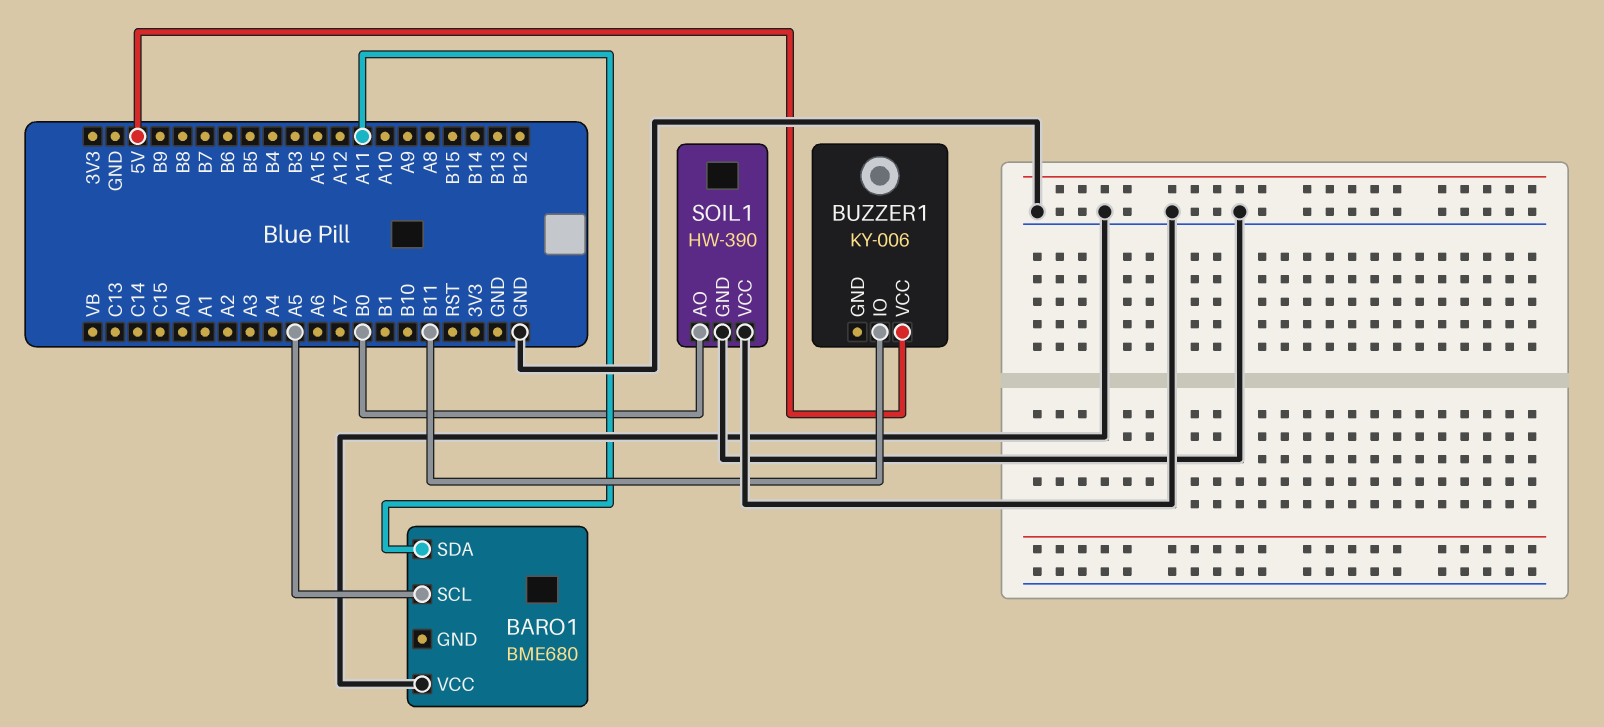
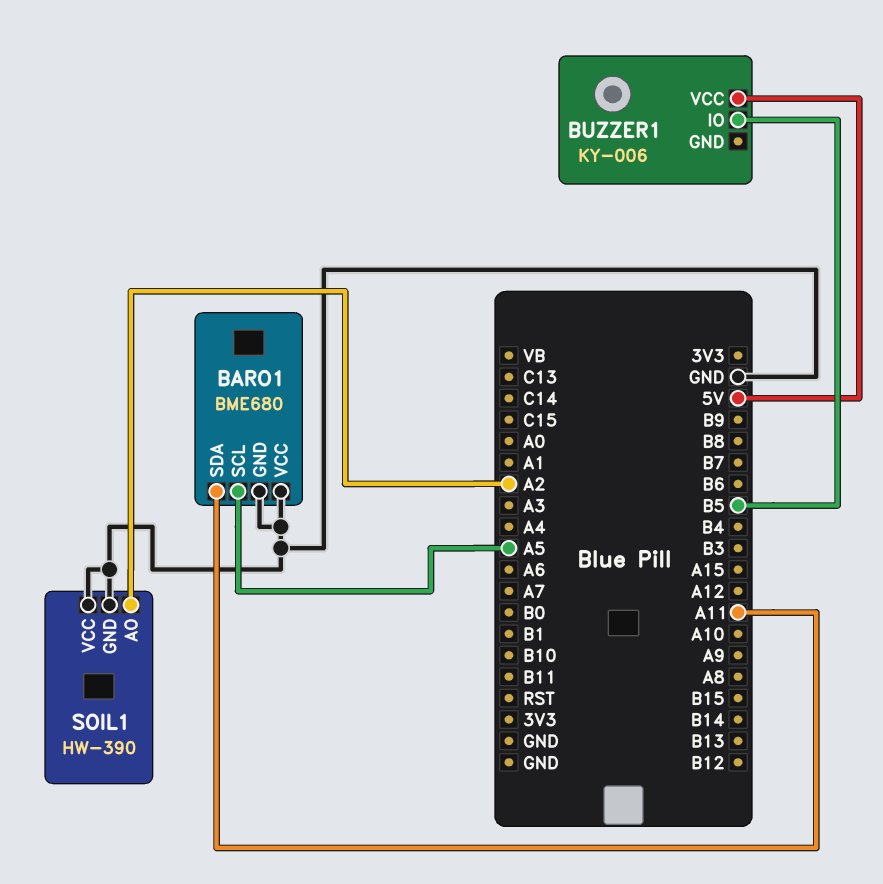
BARO1 pin GND: none -> GND
BUZZER1 pin IO: B11 -> B5
SOIL1 pin AO: B0 -> A2

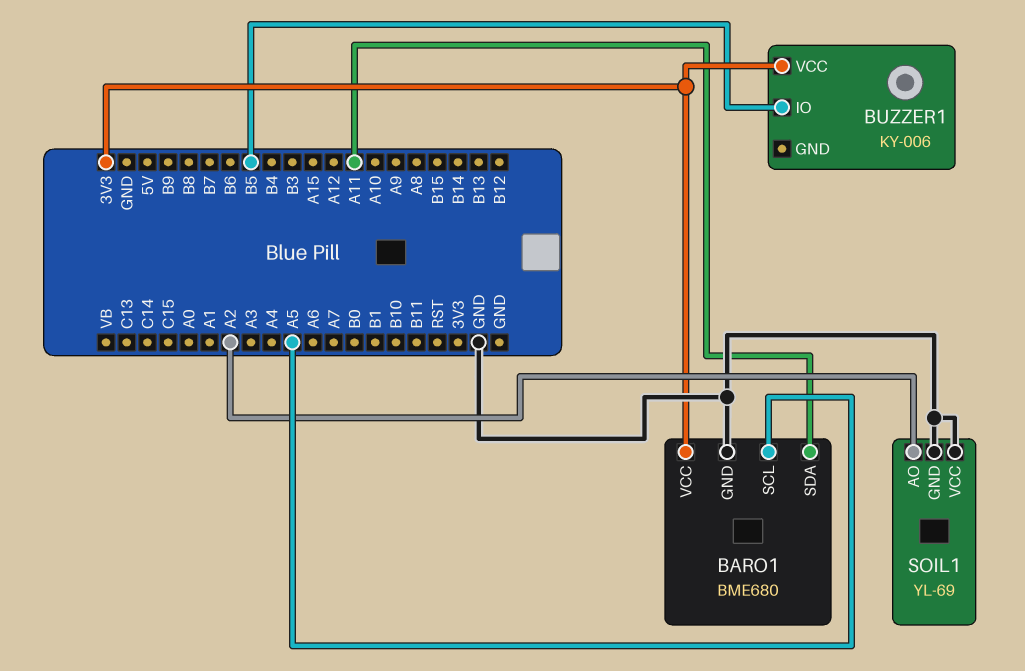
BARO1 pin VCC: GND -> 3V3
BUZZER1 pin VCC: 5V -> 3V3
SOIL1: HW-390 -> YL-69

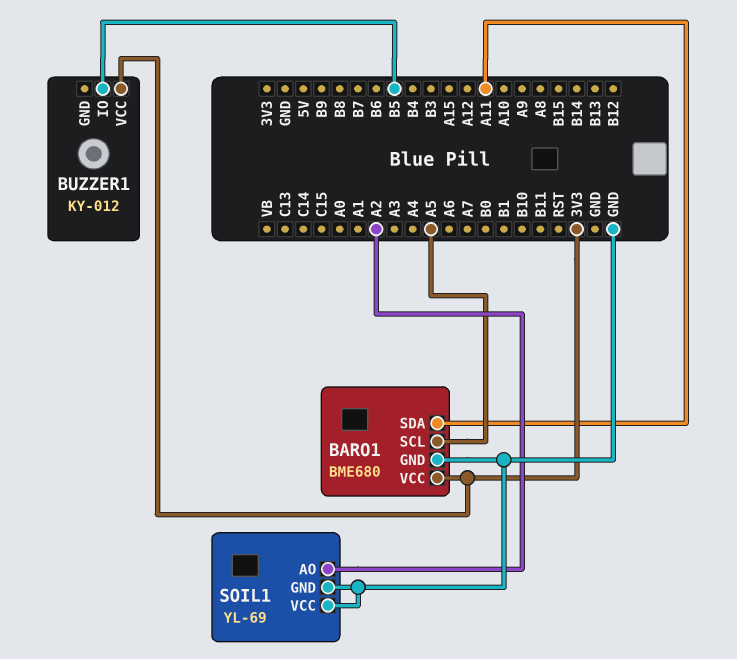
BUZZER1: KY-006 -> KY-012

